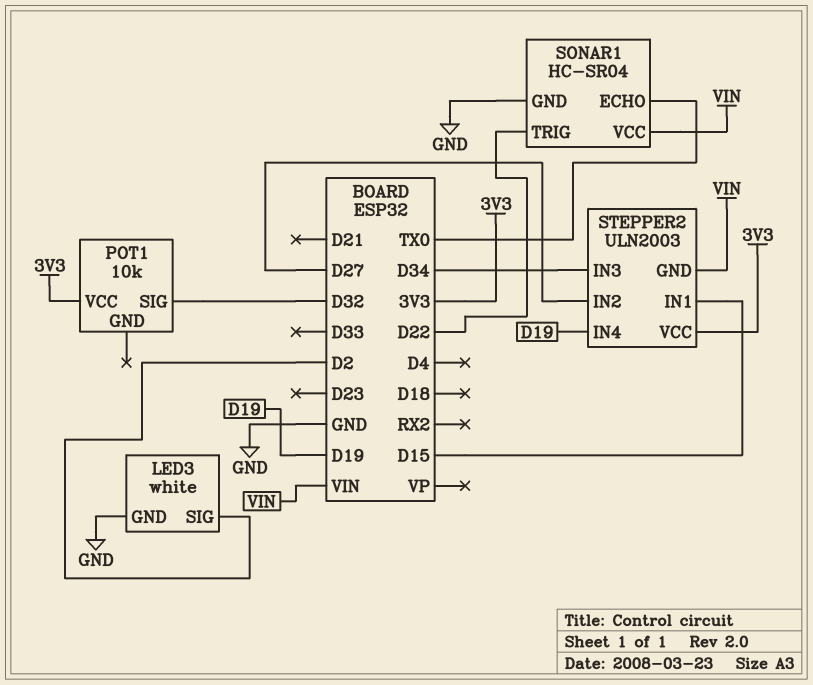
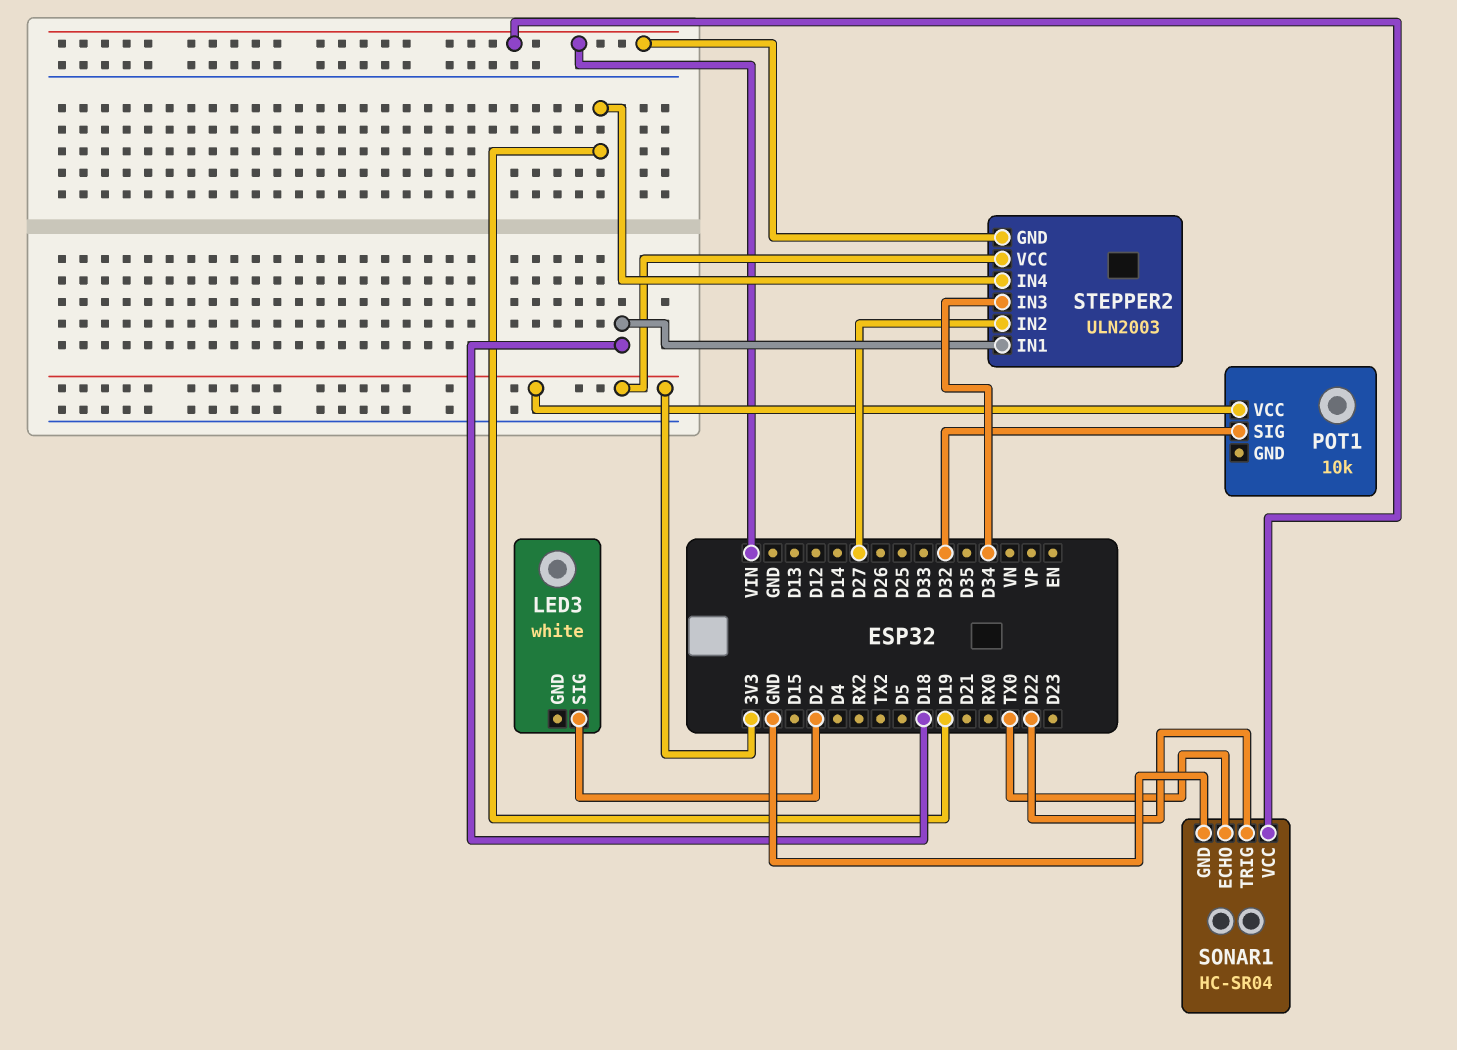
LED3 pin GND: GND -> none
STEPPER2 pin IN1: D15 -> D18

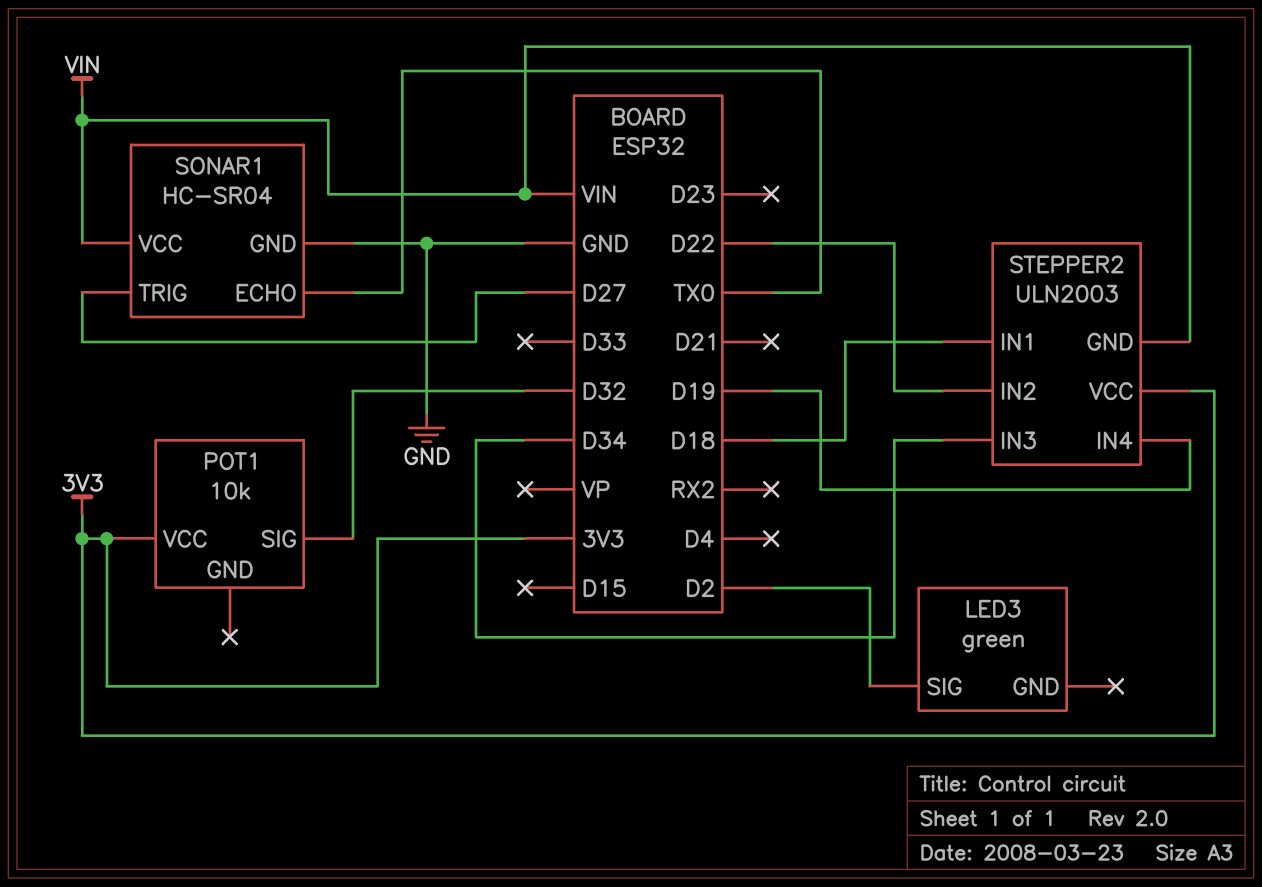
LED3: white -> green
SONAR1 pin TRIG: D22 -> D27
STEPPER2 pin IN2: D27 -> D22

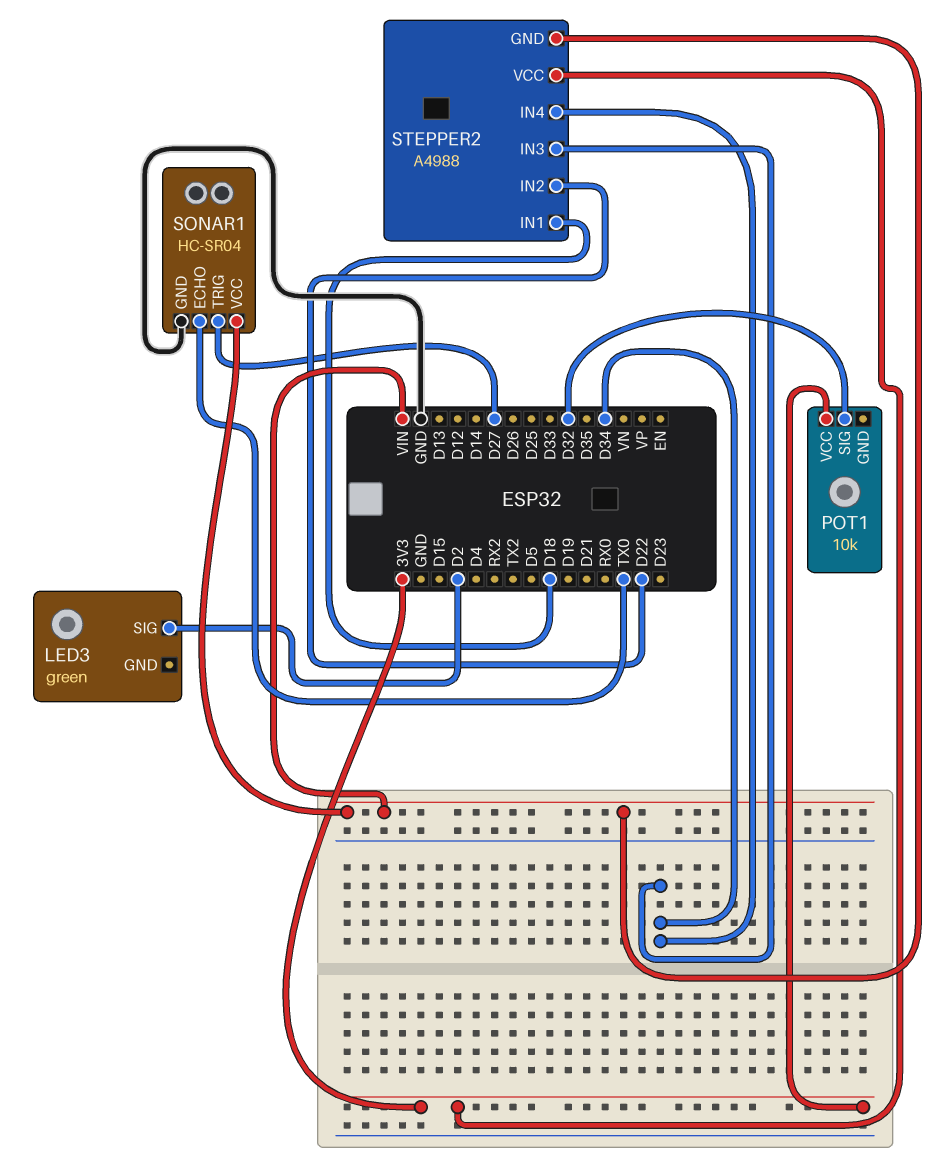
STEPPER2: ULN2003 -> A4988
STEPPER2 pin IN4: D19 -> D34

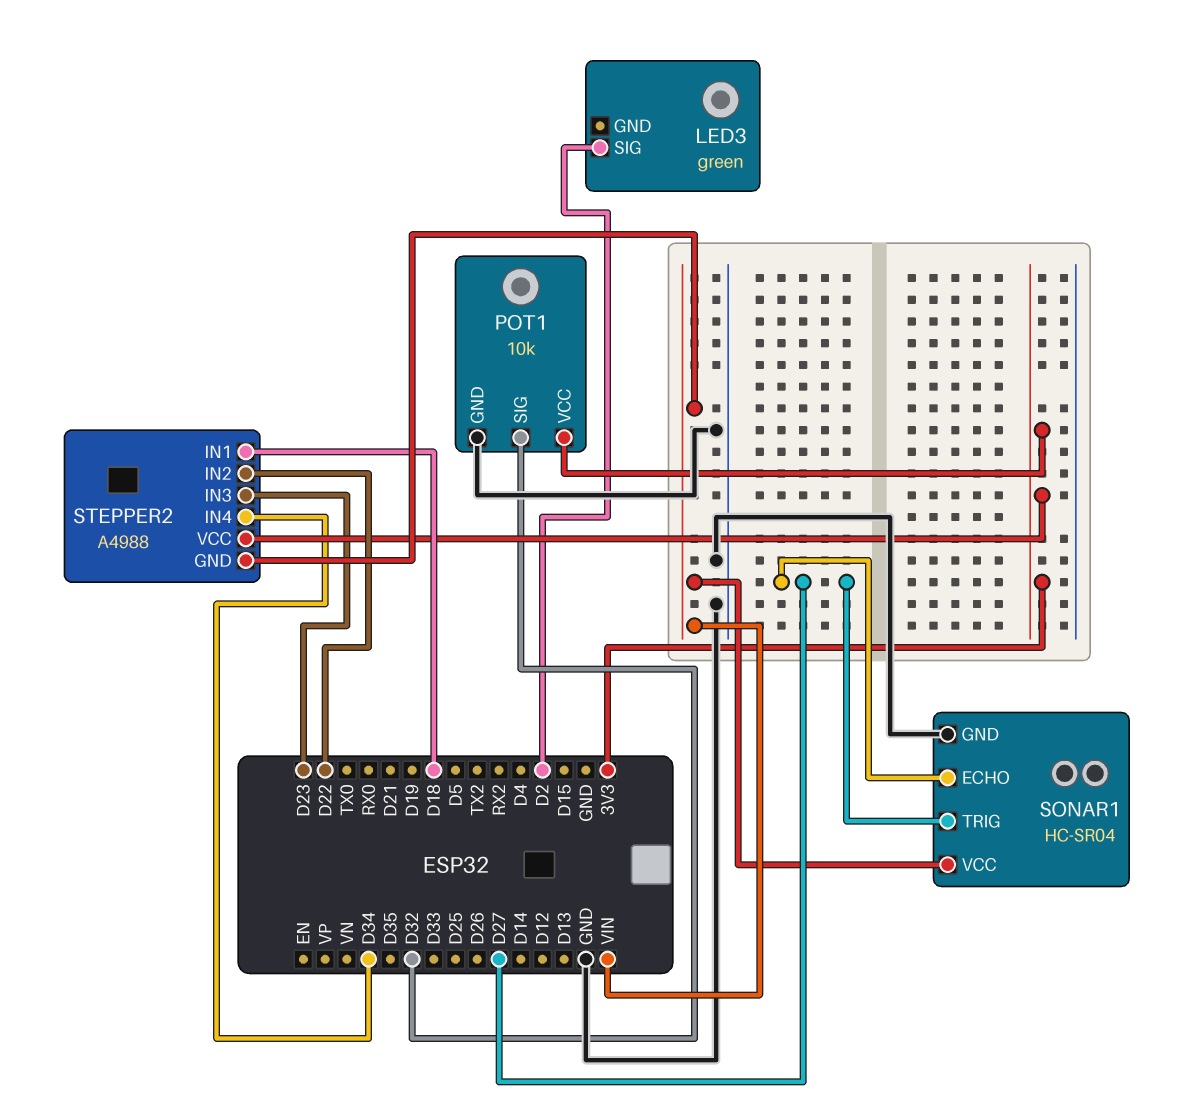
POT1 pin GND: none -> GND
SONAR1 pin ECHO: TX0 -> D27
STEPPER2 pin IN3: D34 -> D23

